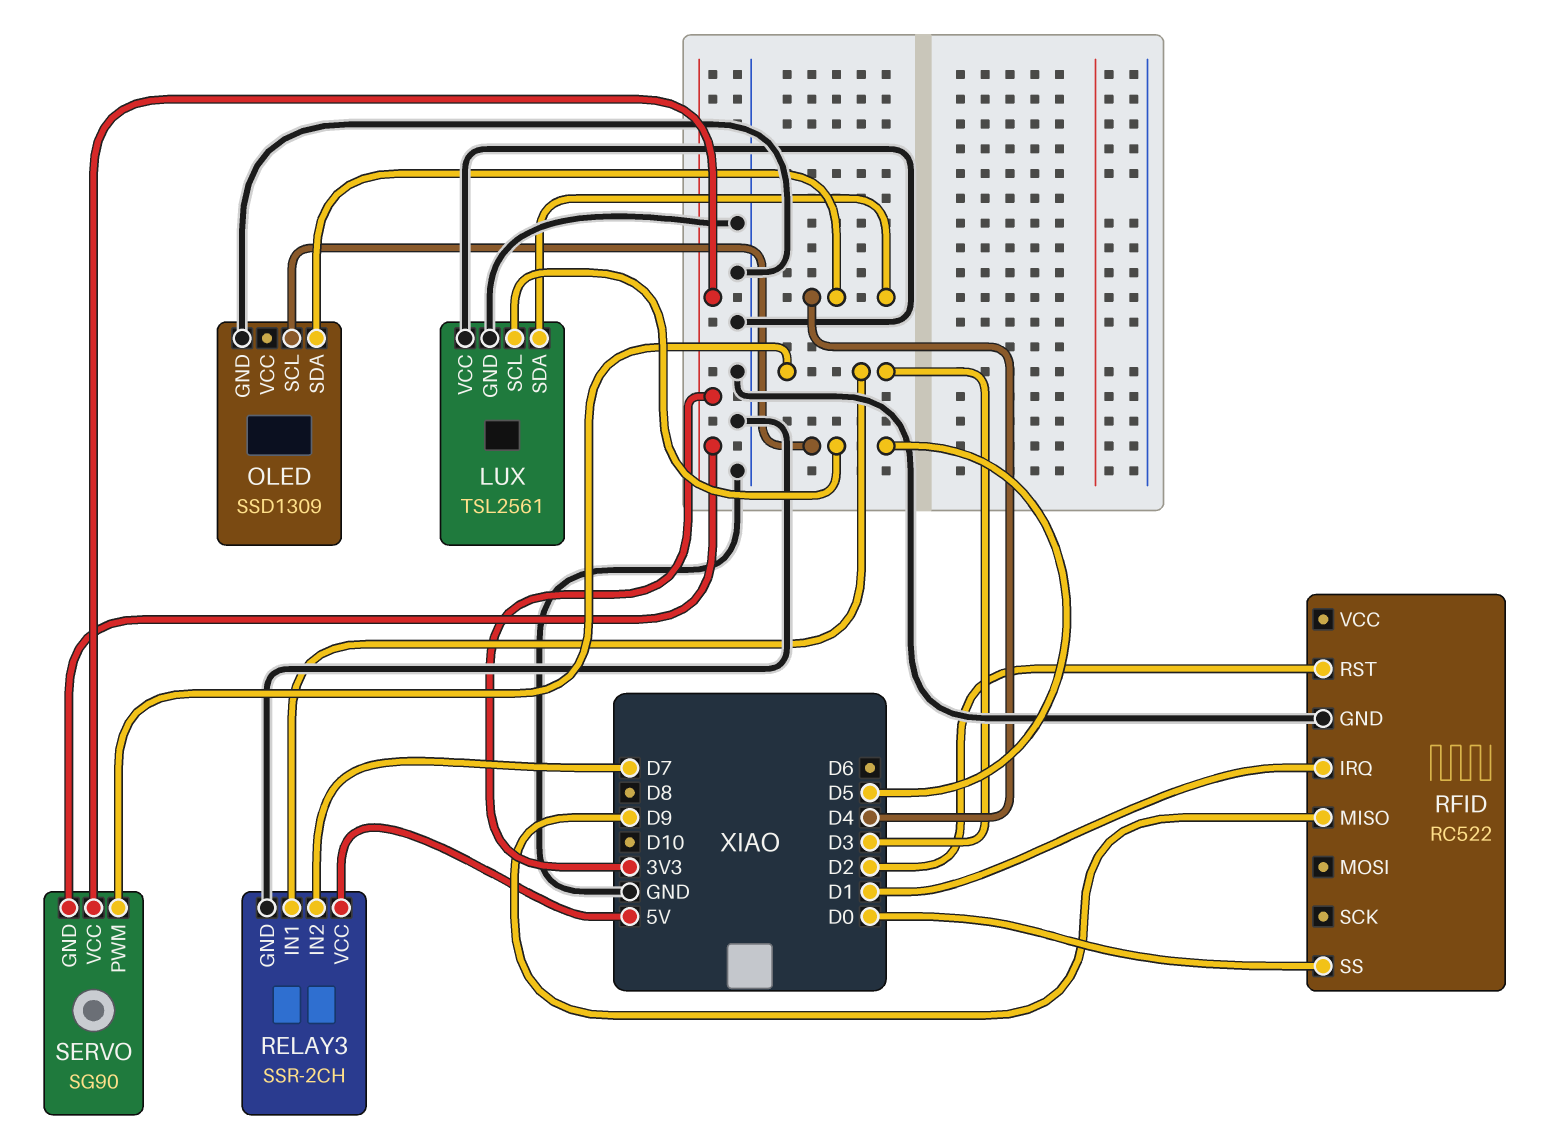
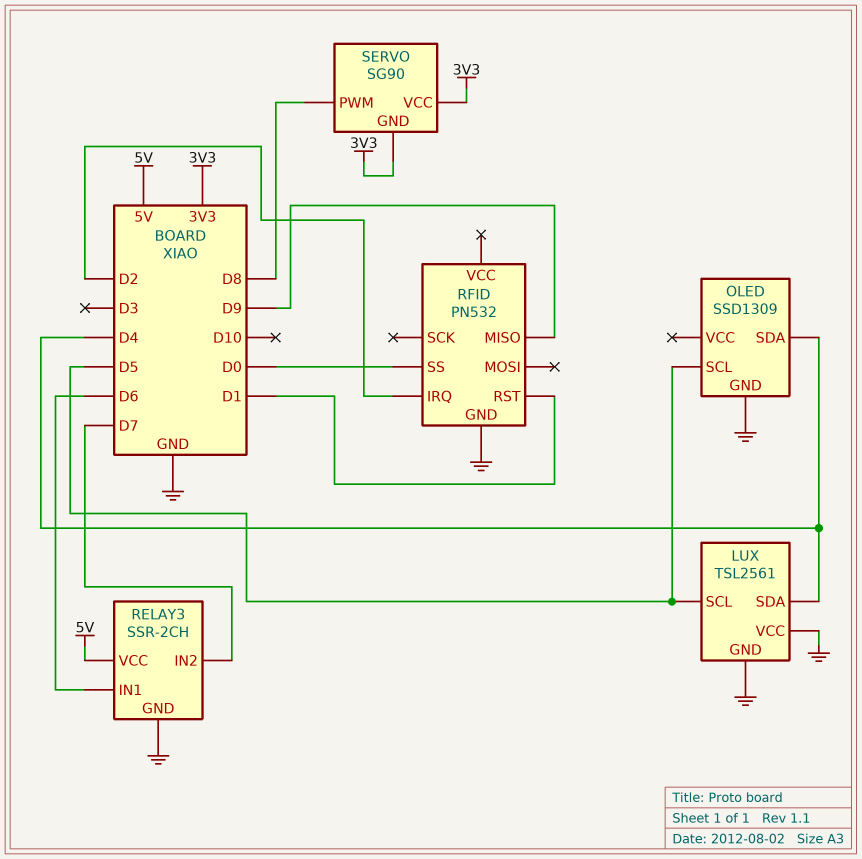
RELAY3 pin IN1: D3 -> D6
RFID: RC522 -> PN532
RFID pin IRQ: D1 -> D2
RFID pin RST: D2 -> D1
SERVO pin PWM: D3 -> D8

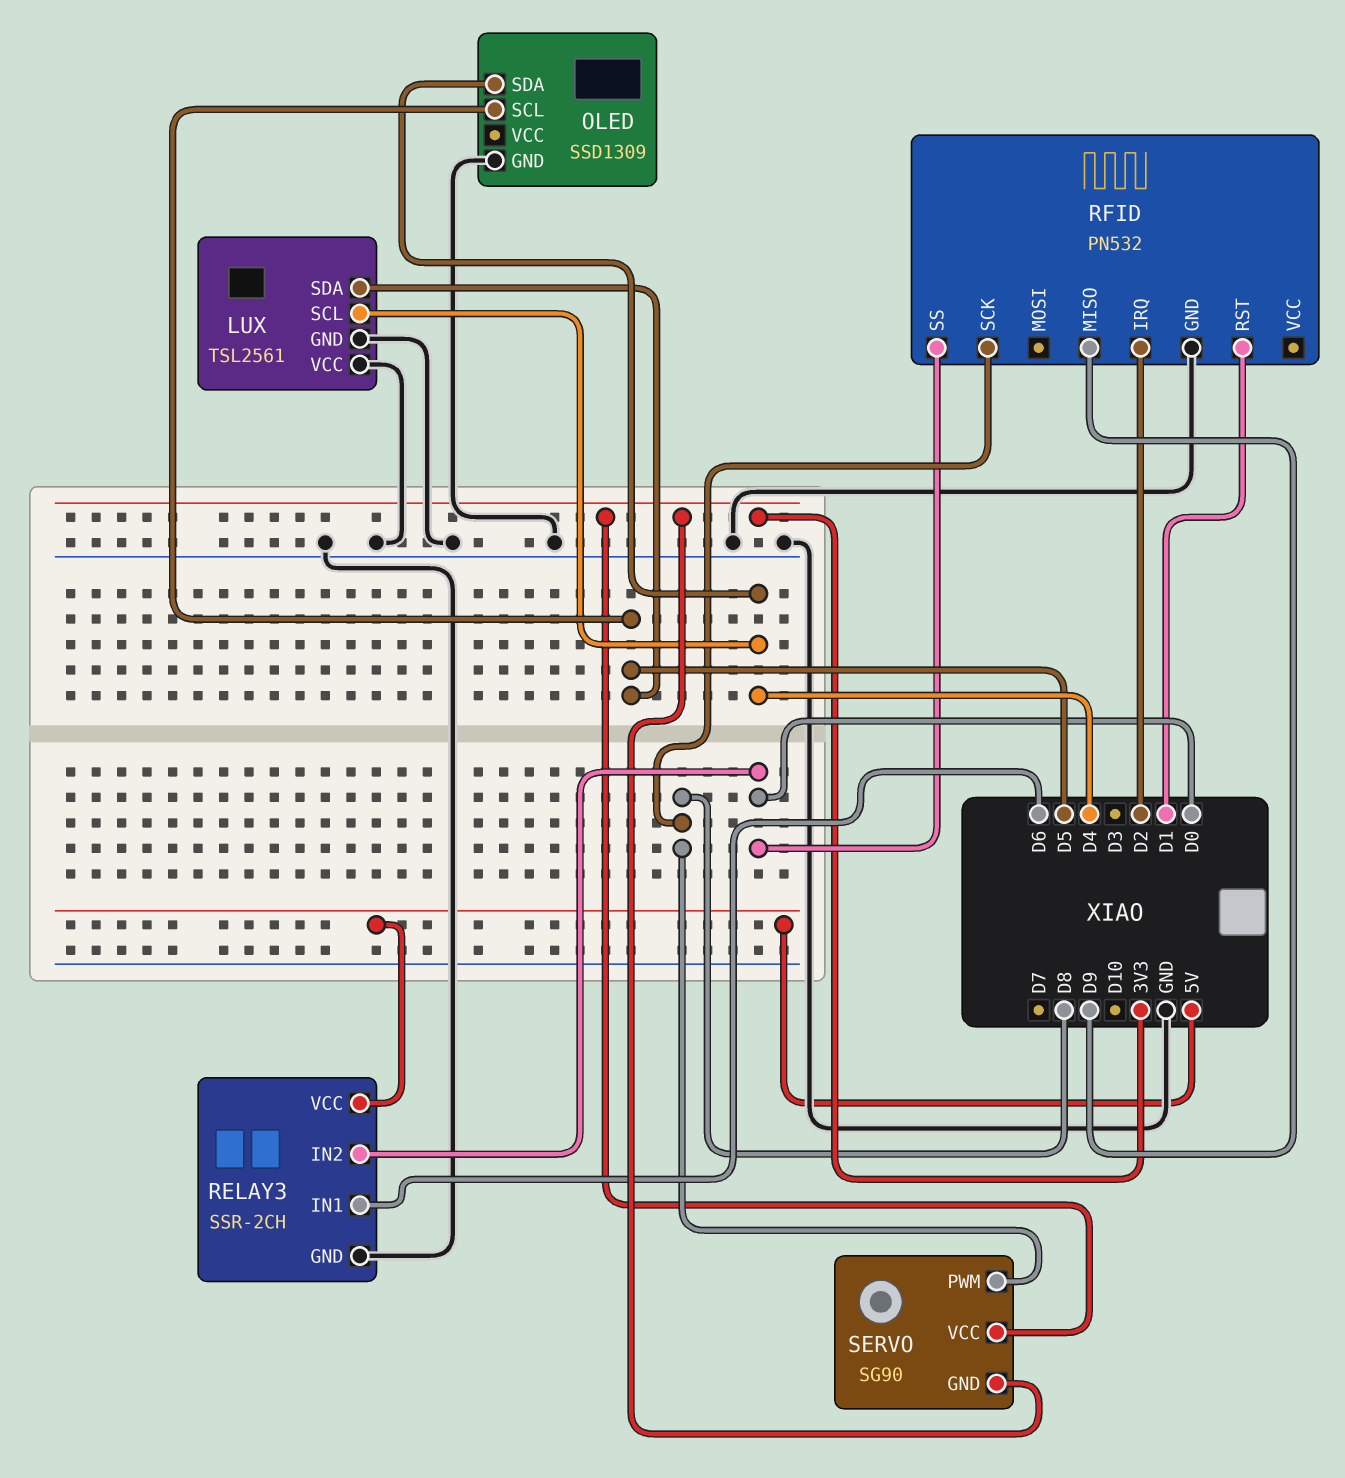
LUX pin SCL: D5 -> D4
LUX pin SDA: D4 -> D5
RELAY3 pin IN2: D7 -> D0
RFID pin SCK: none -> D8

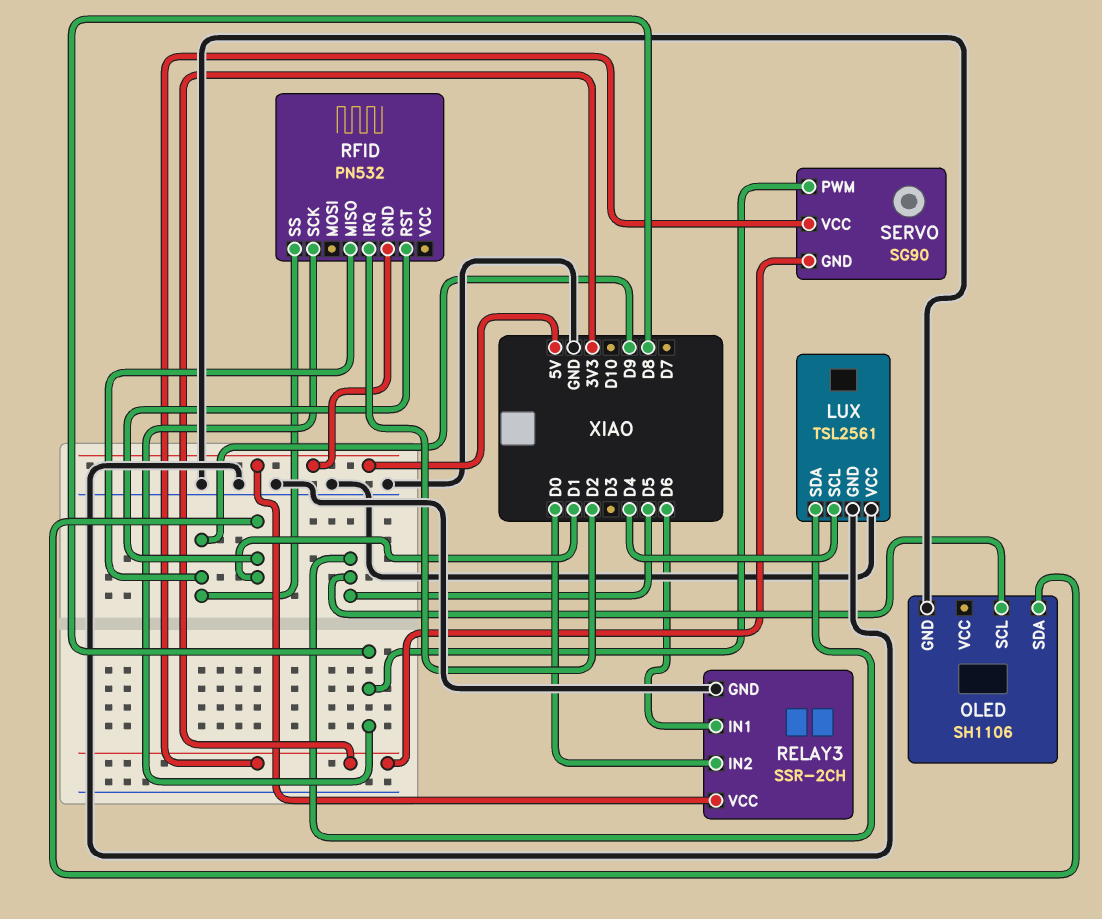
OLED: SSD1309 -> SH1106
OLED pin SDA: D4 -> D1
RFID pin GND: GND -> 5V
RFID pin SS: D0 -> D9

